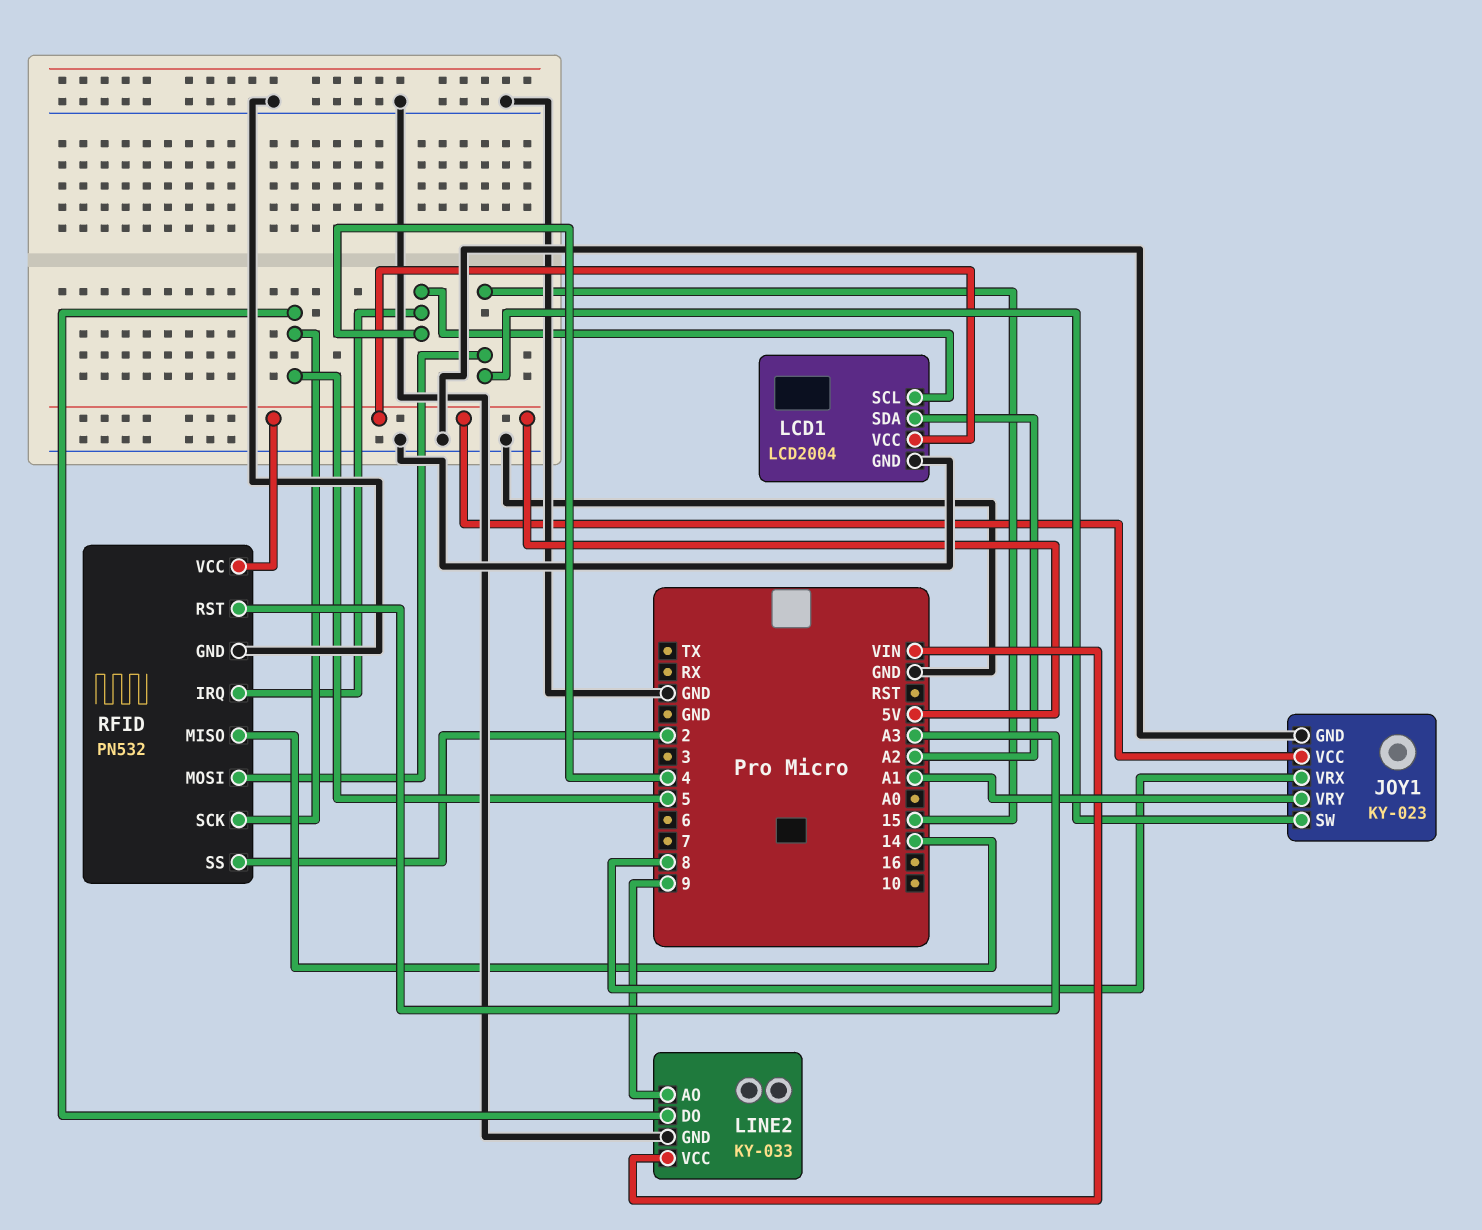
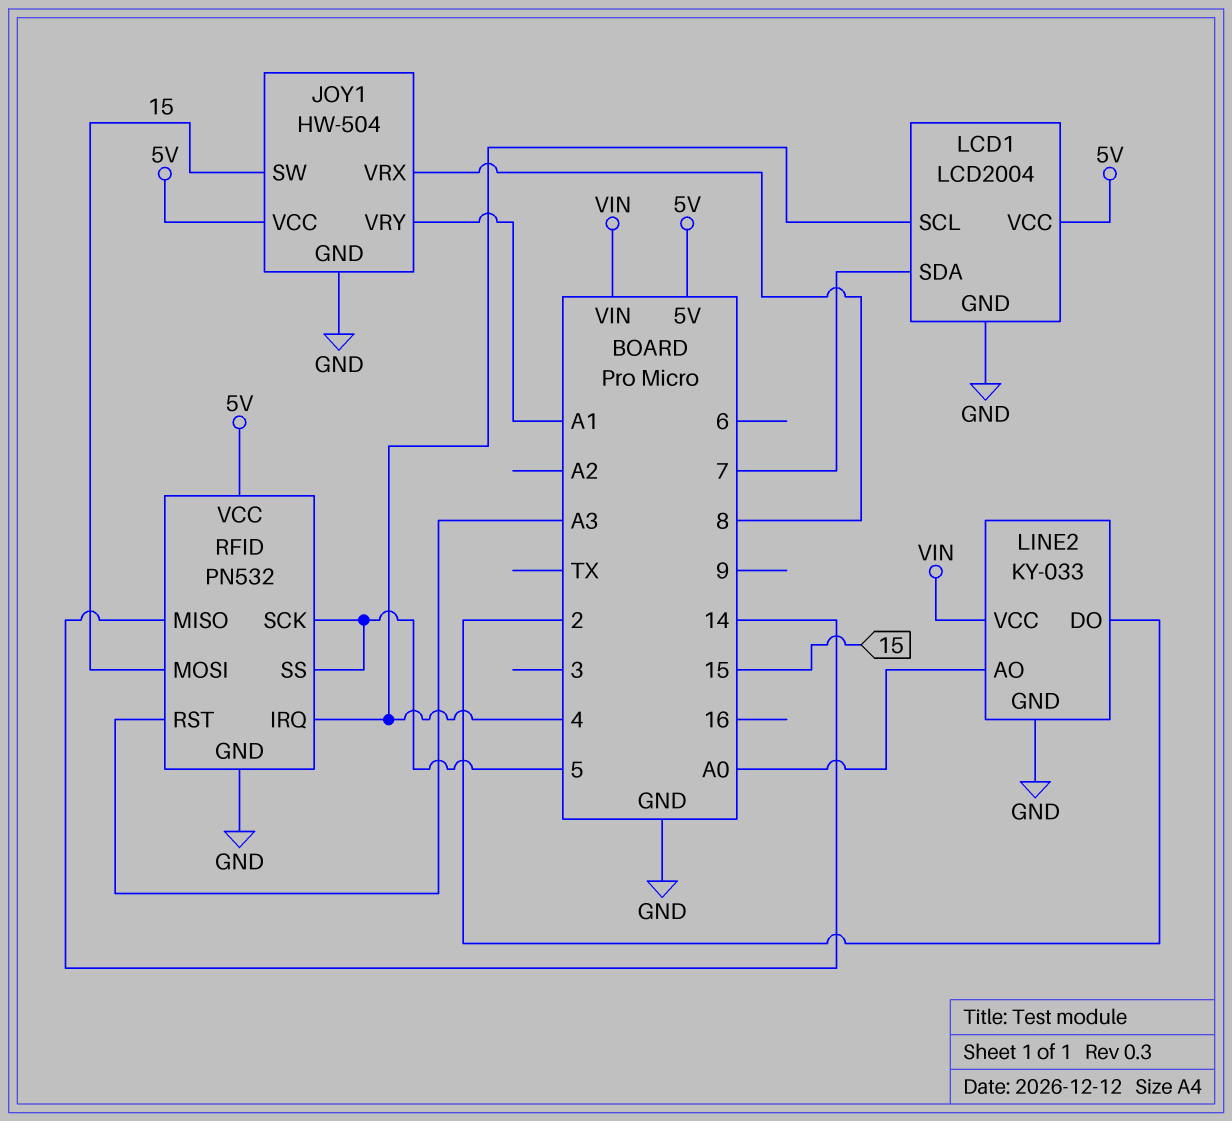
JOY1: KY-023 -> HW-504
LCD1 pin SDA: A2 -> 7
LINE2 pin AO: 9 -> A0
LINE2 pin DO: 5 -> 2
RFID pin SS: 2 -> 5

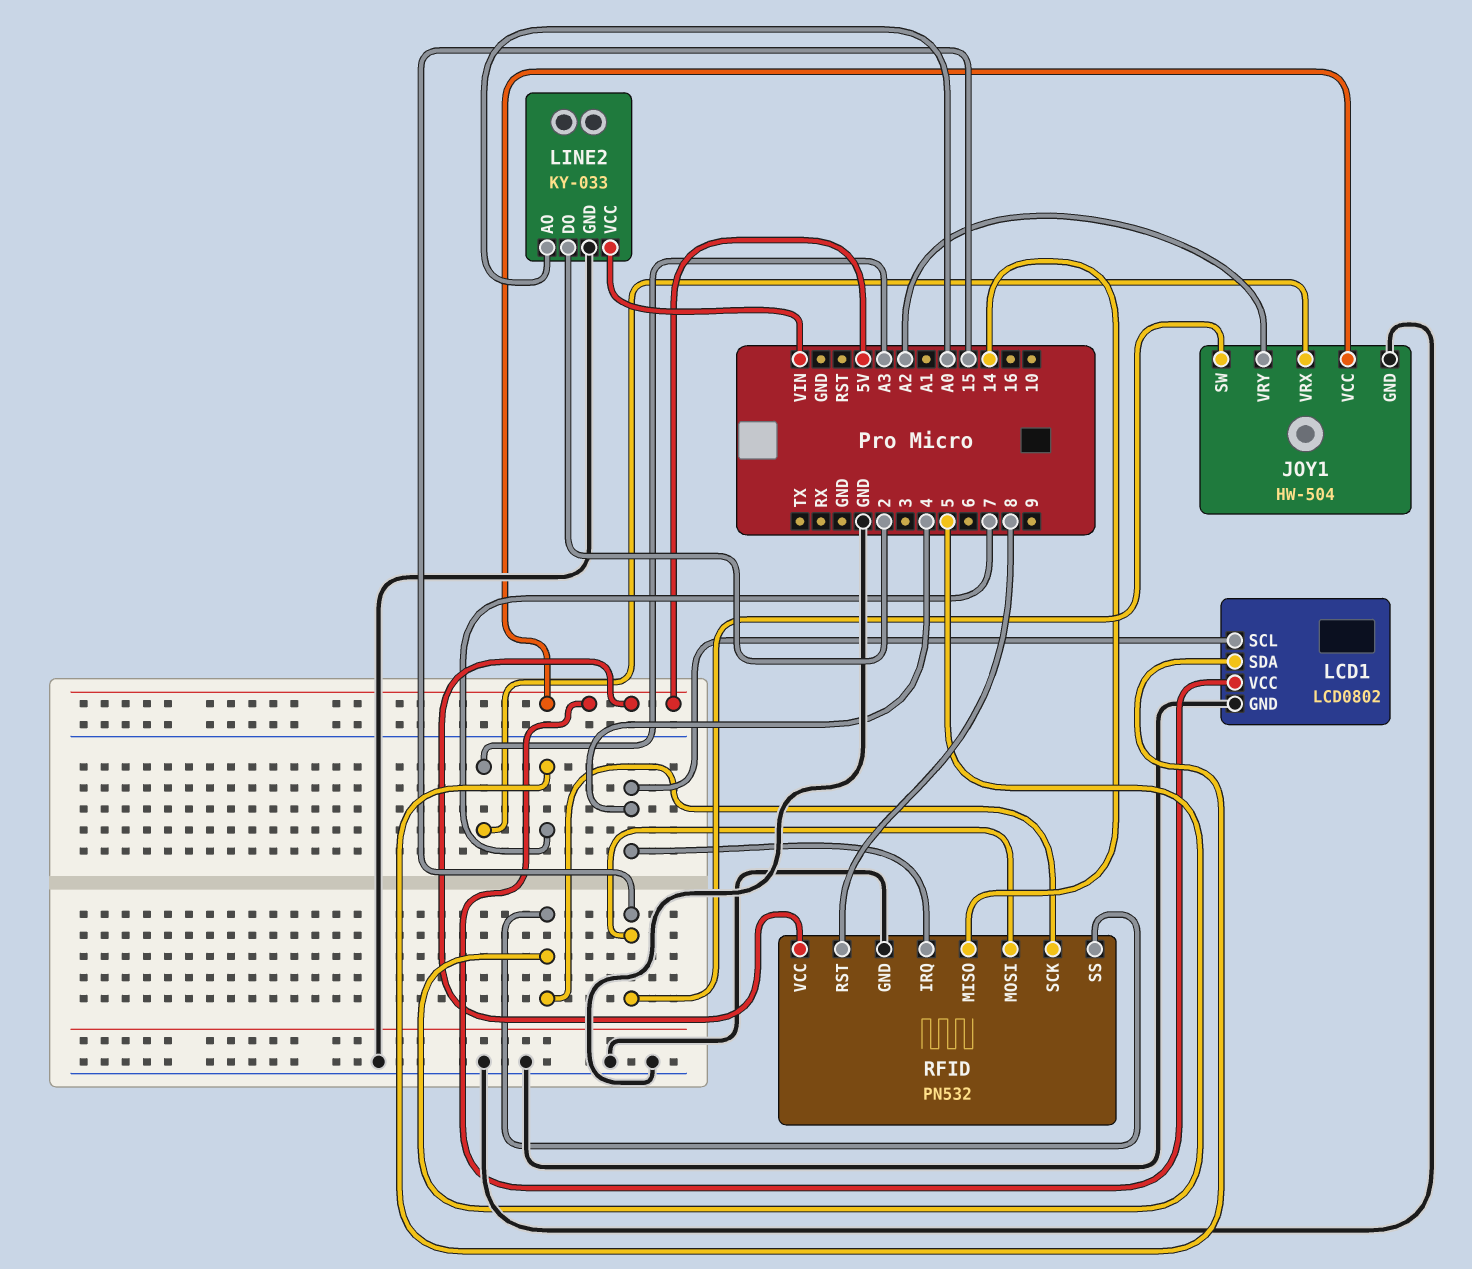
JOY1 pin VRX: 8 -> A3
JOY1 pin VRY: A1 -> A2
LCD1: LCD2004 -> LCD0802
RFID pin RST: A3 -> 8

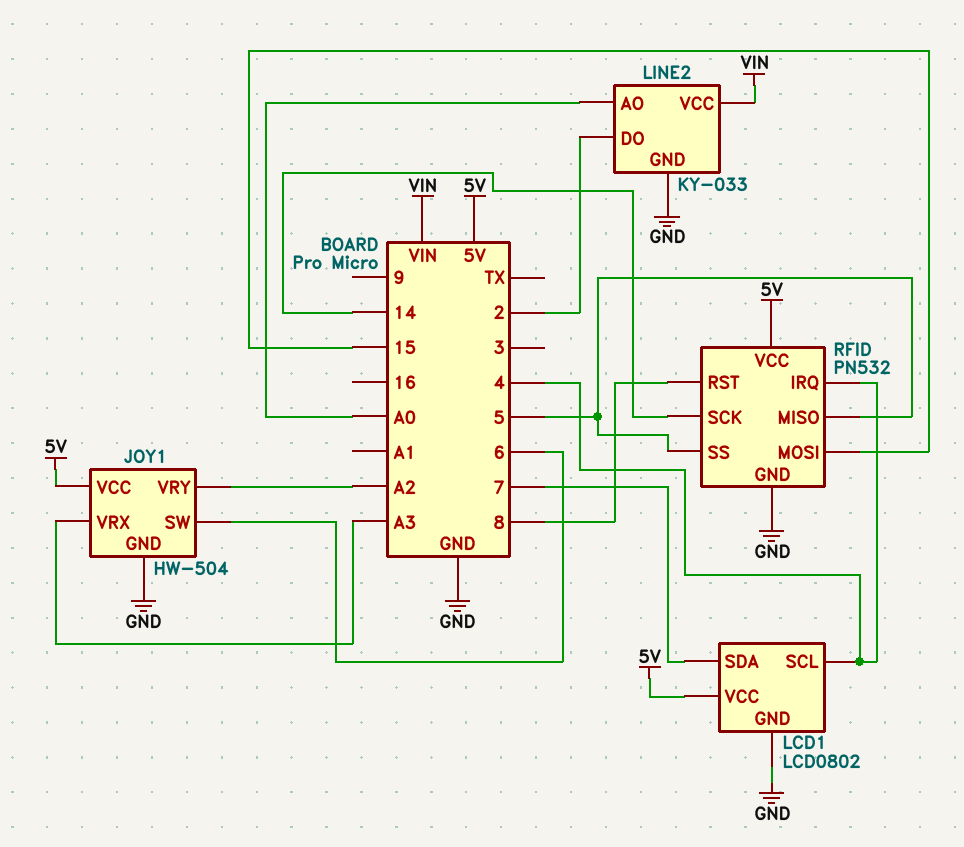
JOY1 pin SW: 15 -> 6
RFID pin MISO: 14 -> 5
RFID pin SCK: 5 -> 14

